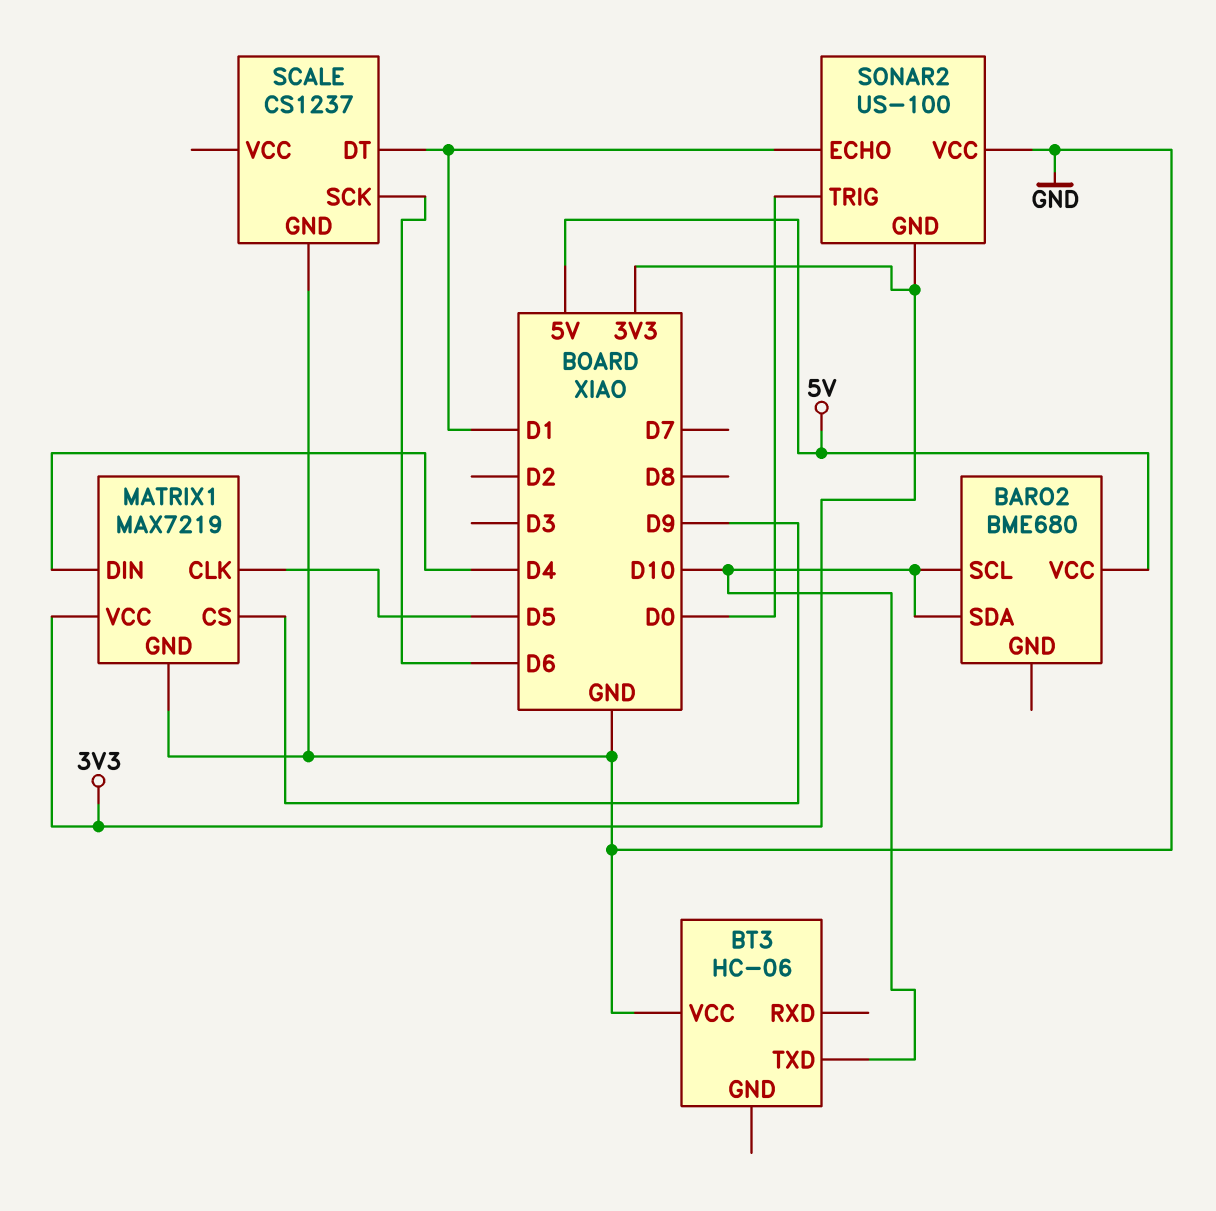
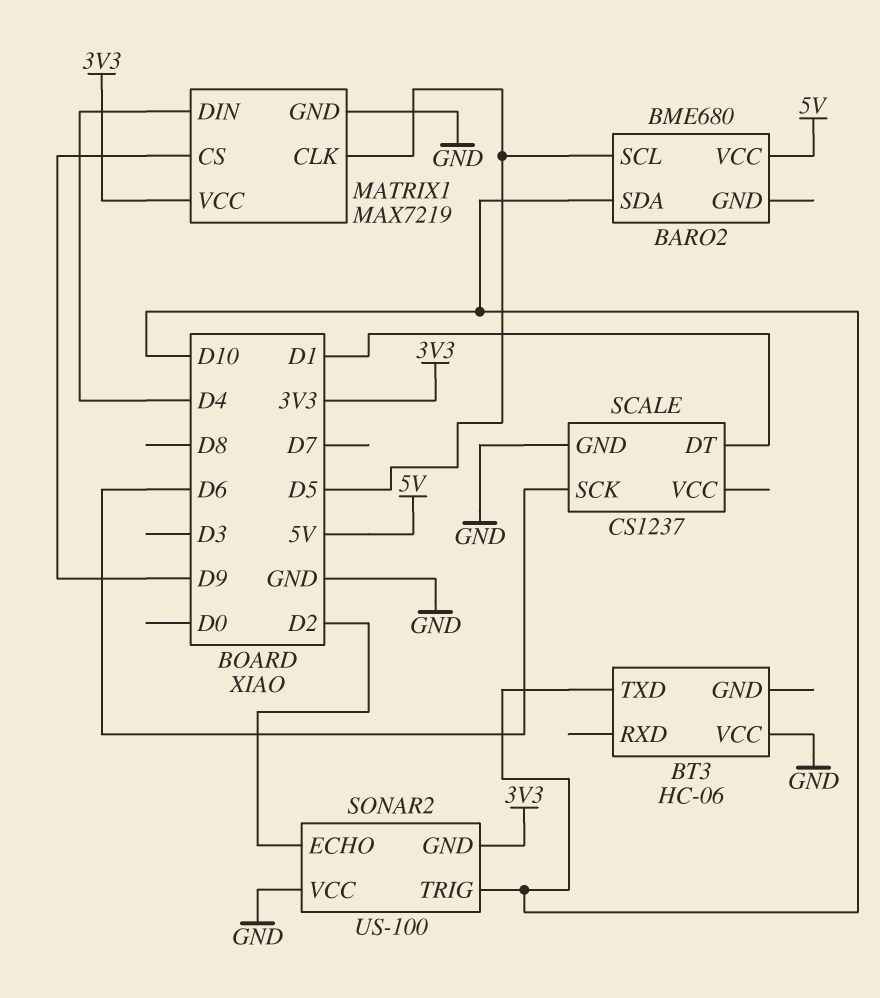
BARO2 pin SCL: D10 -> D5
SONAR2 pin ECHO: D1 -> D2
SONAR2 pin TRIG: D0 -> D10

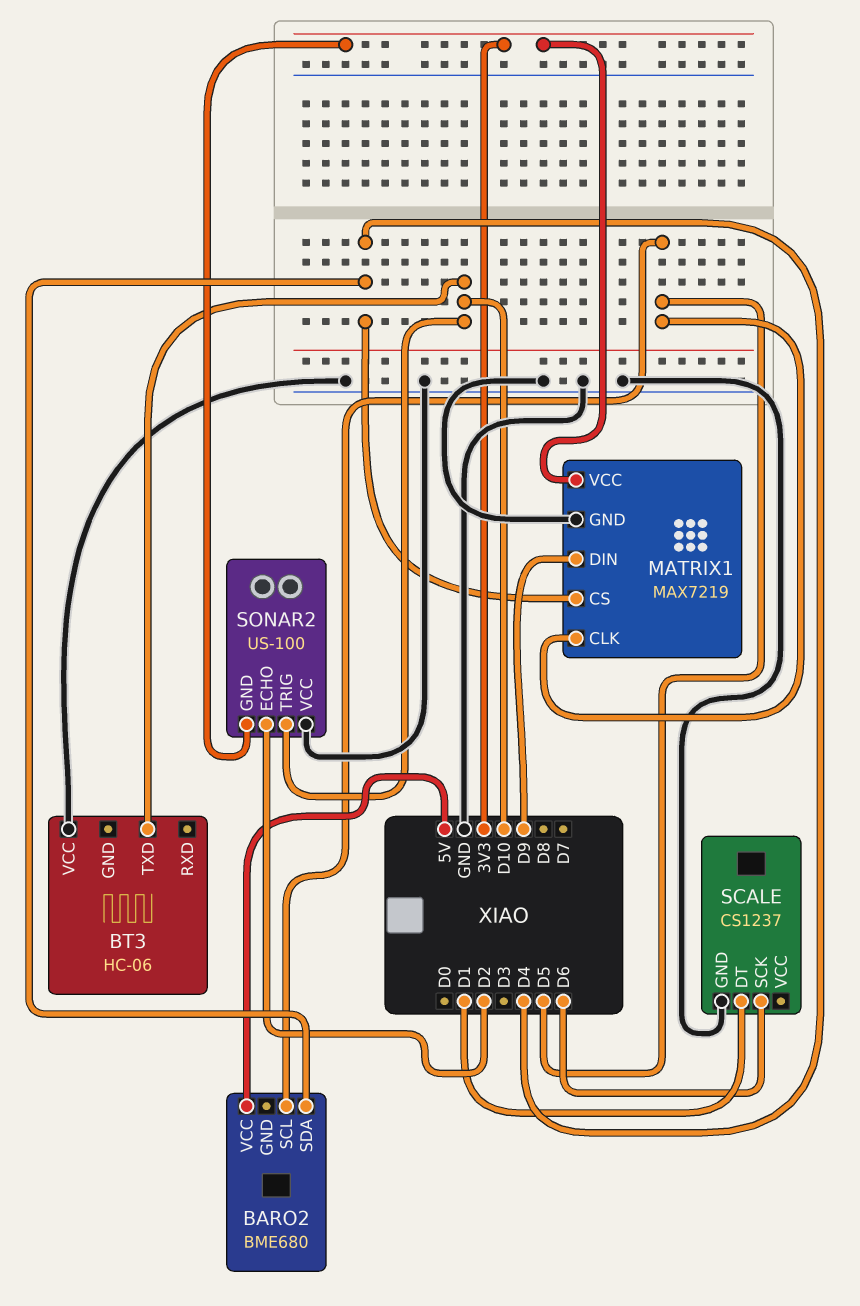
BARO2 pin SDA: D10 -> D4
MATRIX1 pin CS: D9 -> D4
MATRIX1 pin DIN: D4 -> D9

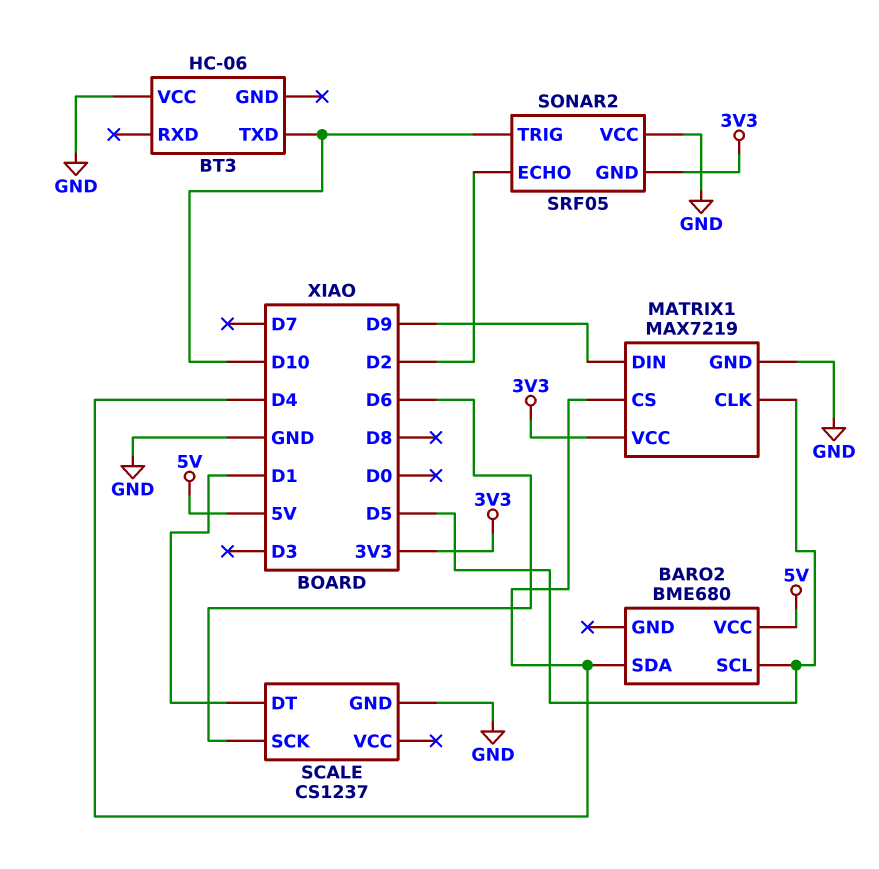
SONAR2: US-100 -> SRF05

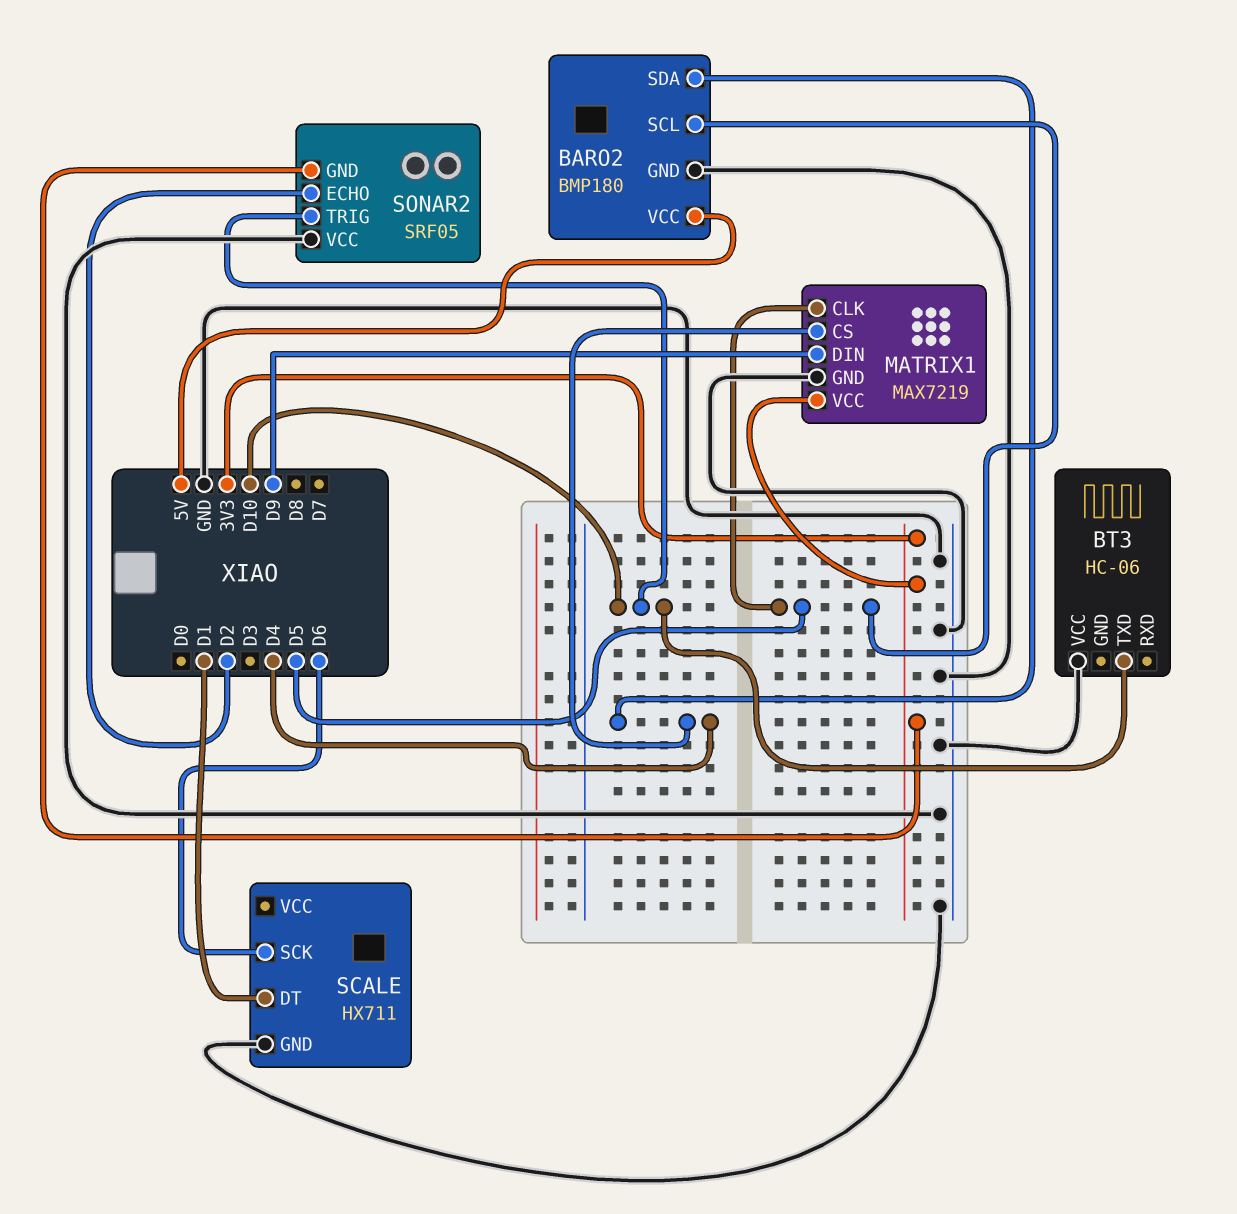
BARO2: BME680 -> BMP180
BARO2 pin GND: none -> GND
SCALE: CS1237 -> HX711

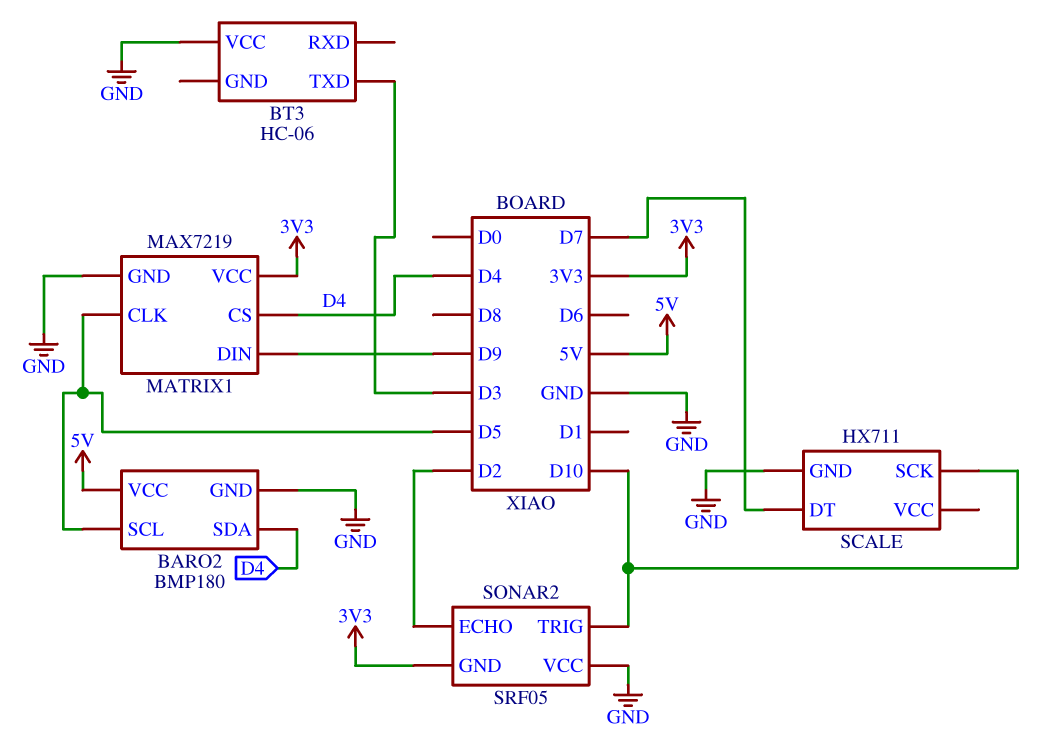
BT3 pin TXD: D10 -> D3
SCALE pin DT: D1 -> D7
SCALE pin SCK: D6 -> D10

